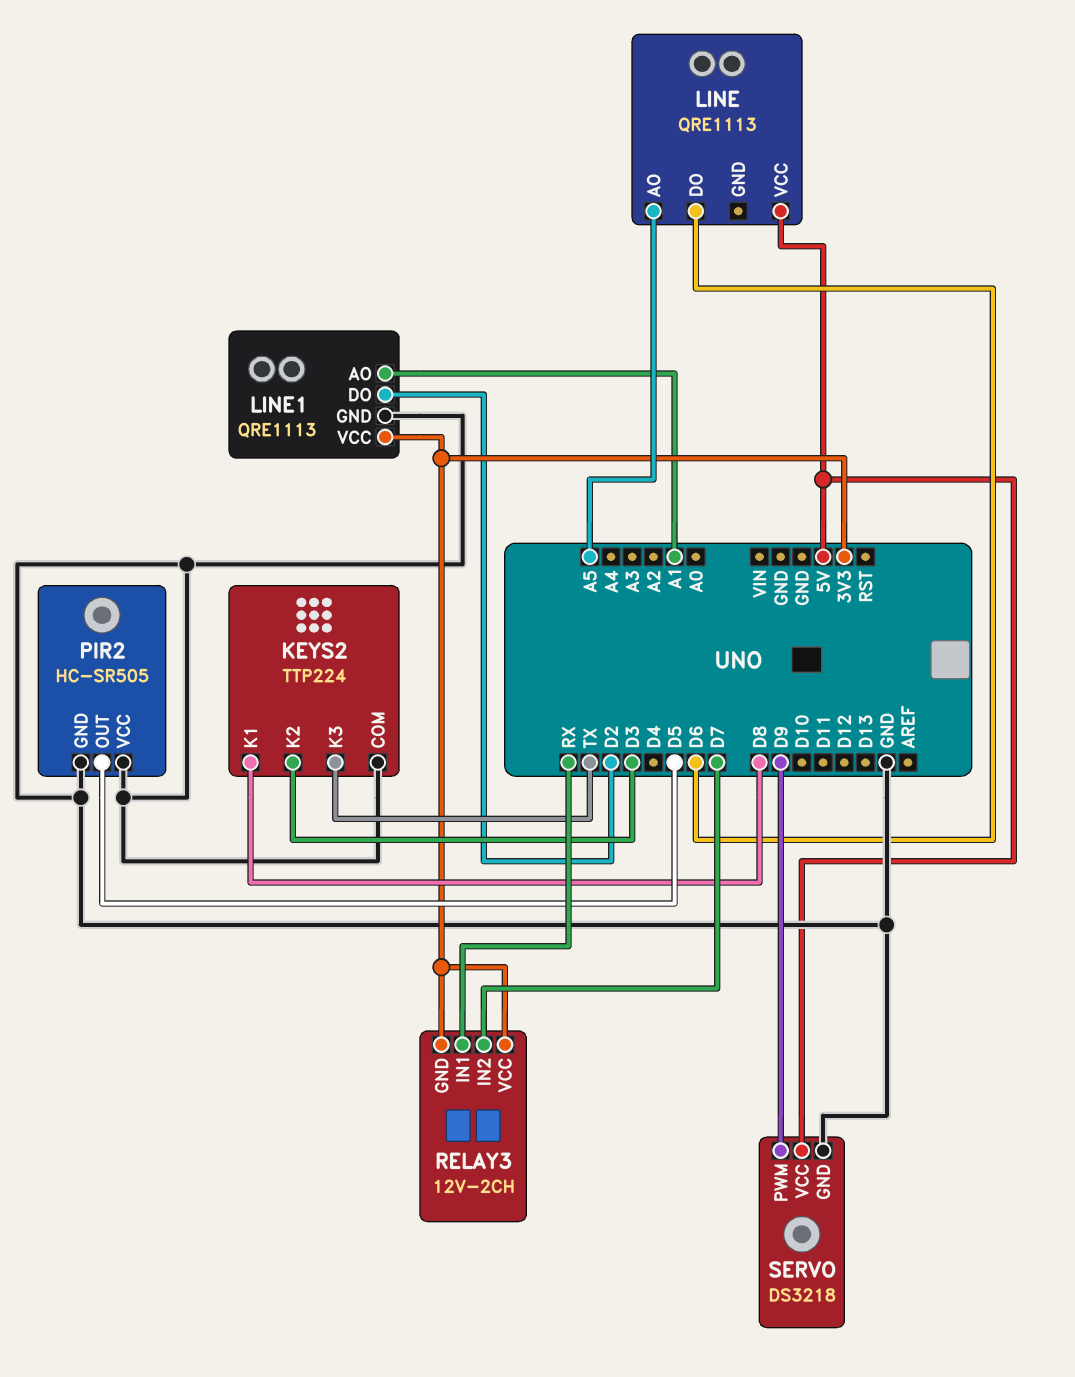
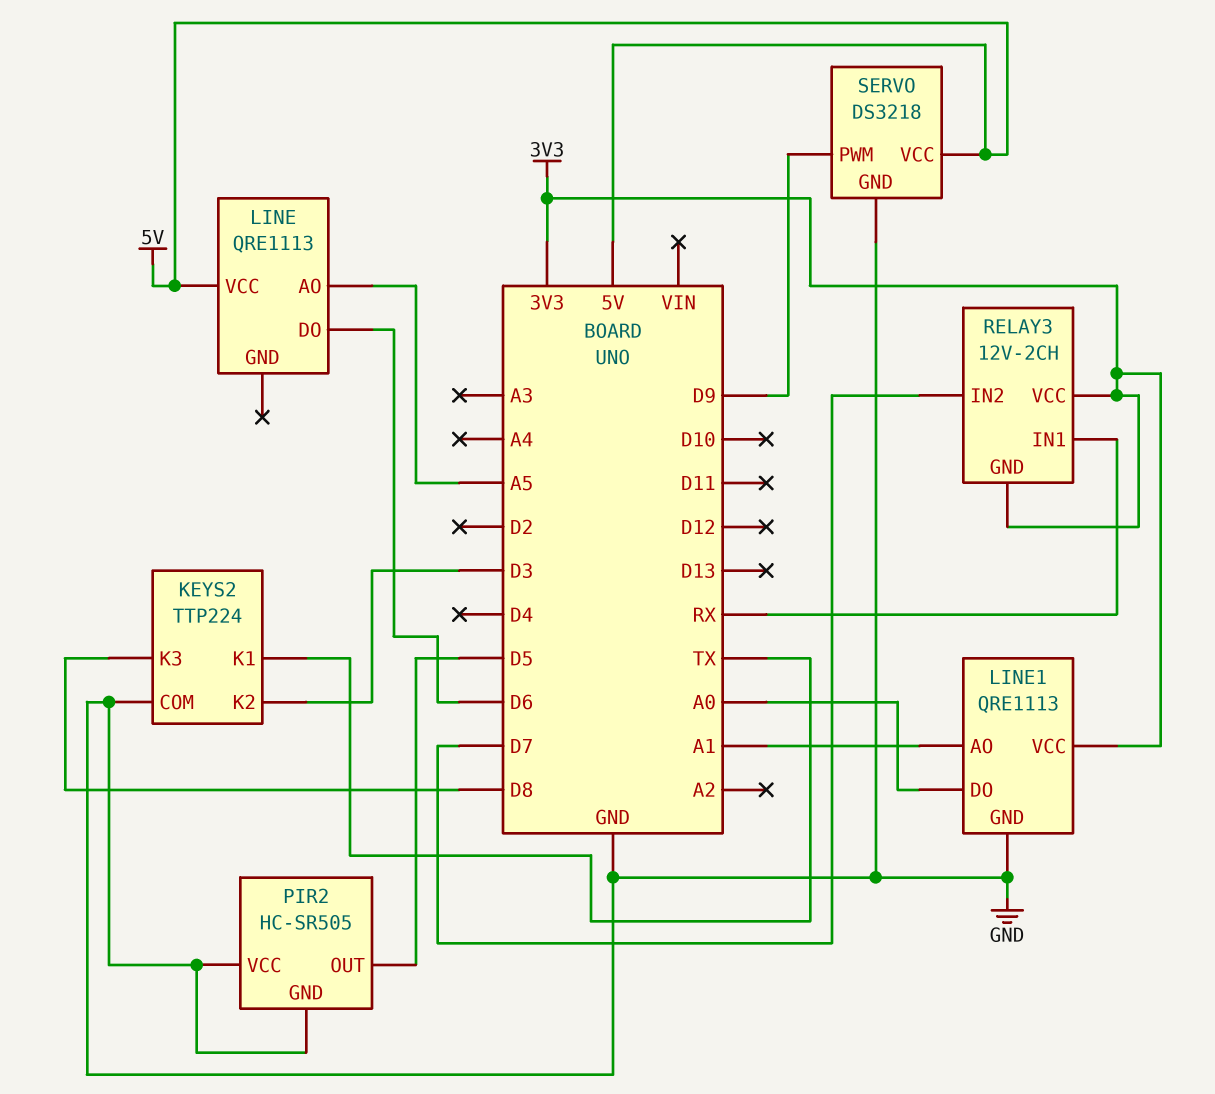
KEYS2 pin K1: D8 -> TX
KEYS2 pin K3: TX -> D8
LINE1 pin DO: D2 -> A0

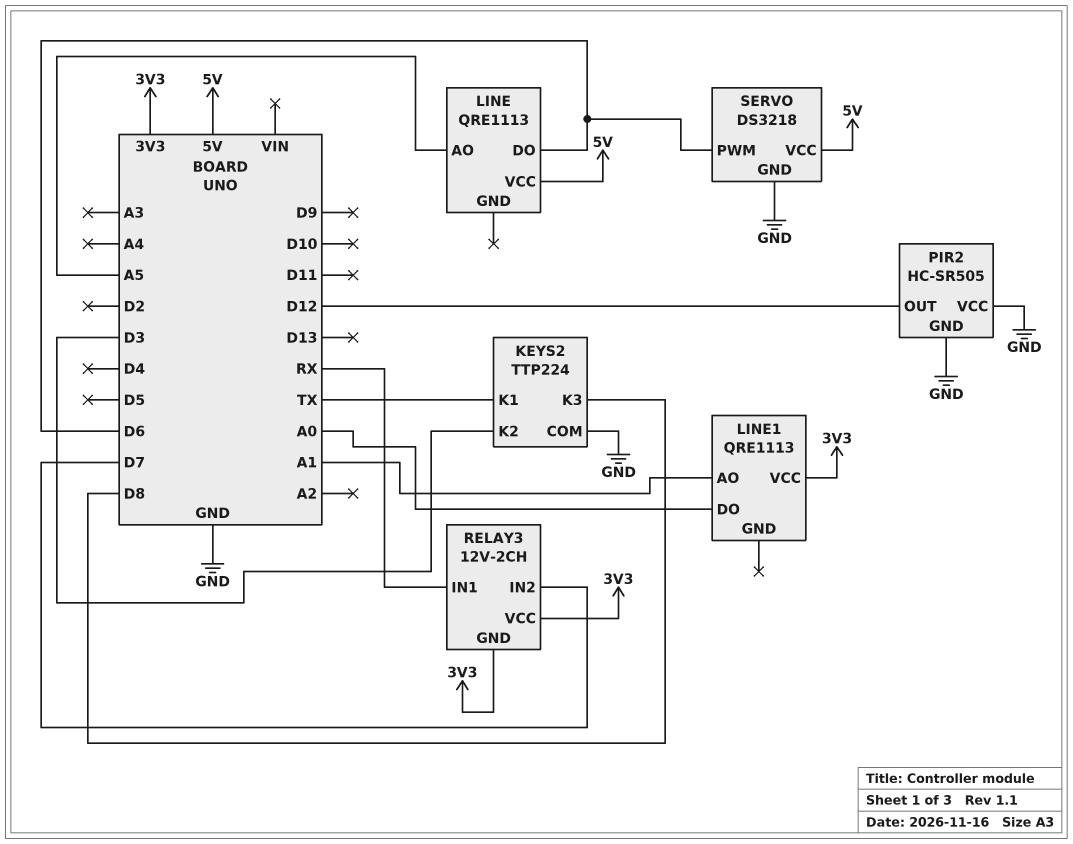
LINE1 pin GND: GND -> none
PIR2 pin OUT: D5 -> D12
SERVO pin PWM: D9 -> D6

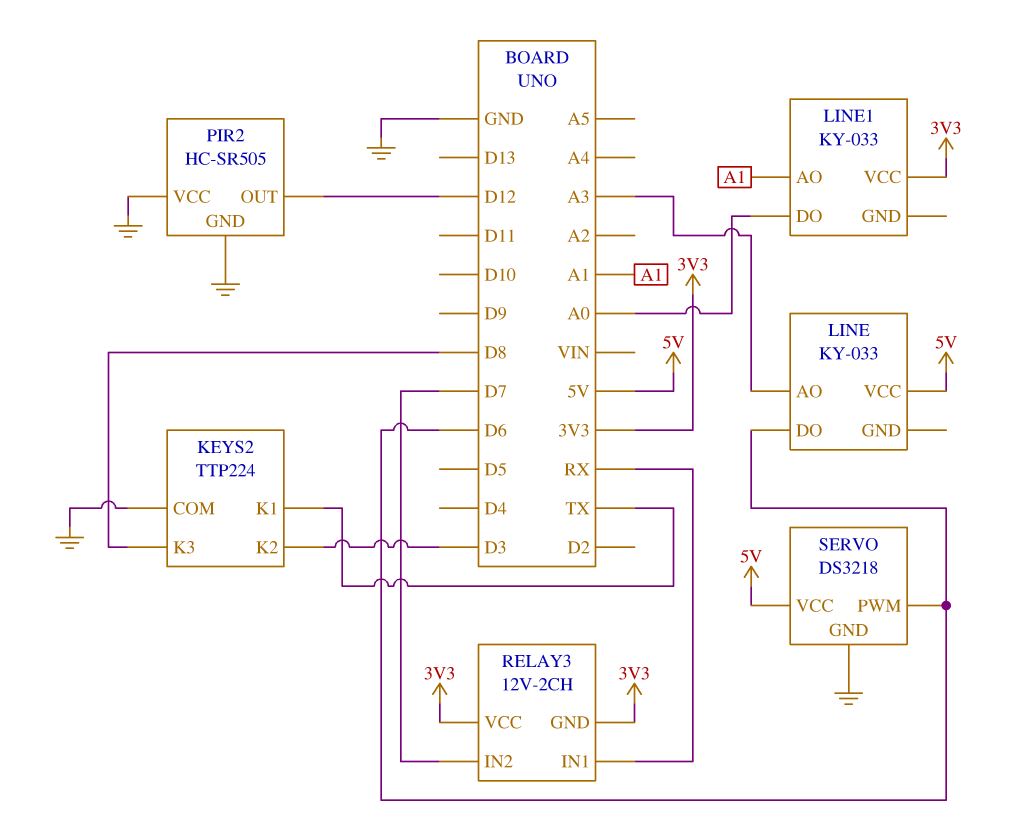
LINE: QRE1113 -> KY-033
LINE pin AO: A5 -> A3
LINE1: QRE1113 -> KY-033

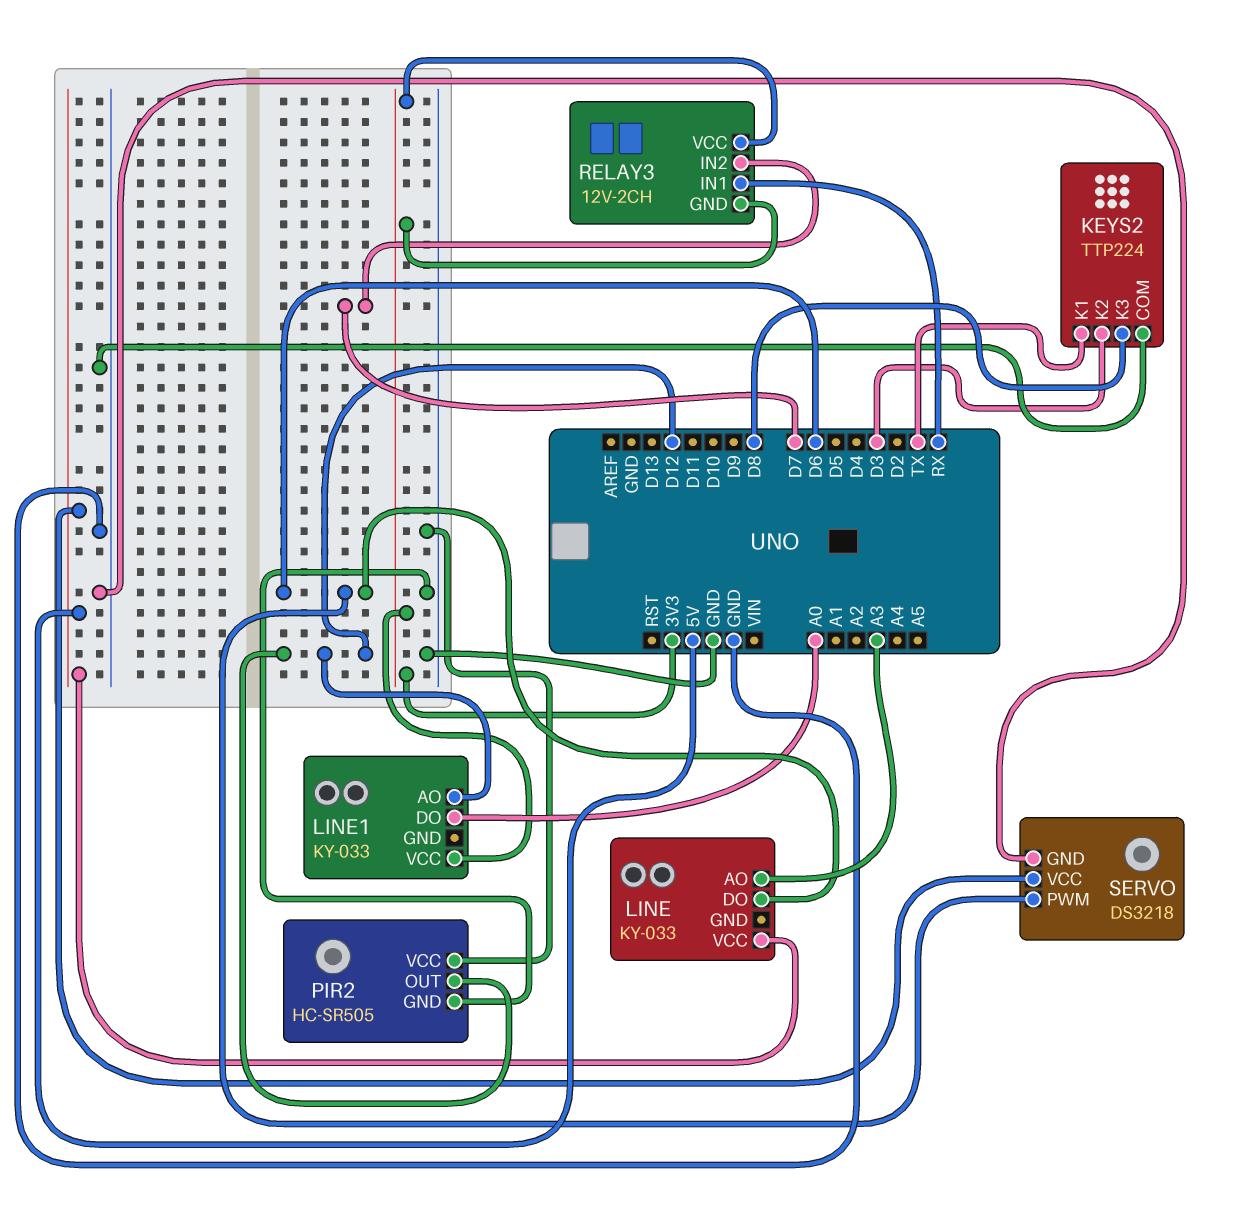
LINE1 pin AO: A1 -> D12

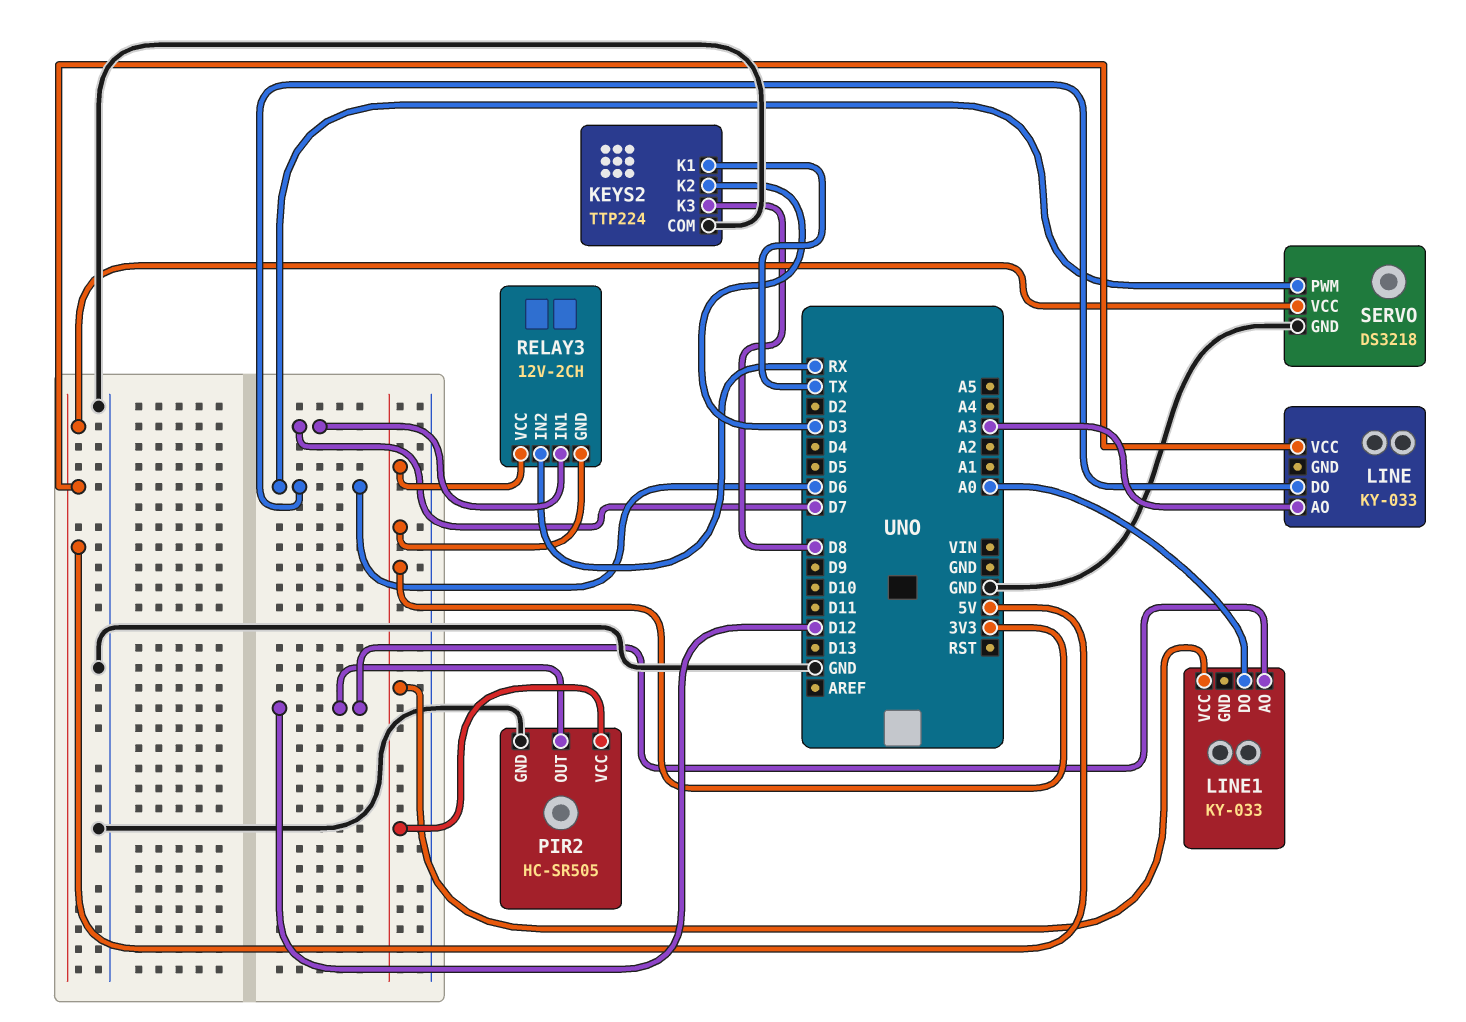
PIR2 pin VCC: GND -> 3V3
RELAY3 pin IN1: RX -> D7
RELAY3 pin IN2: D7 -> RX

